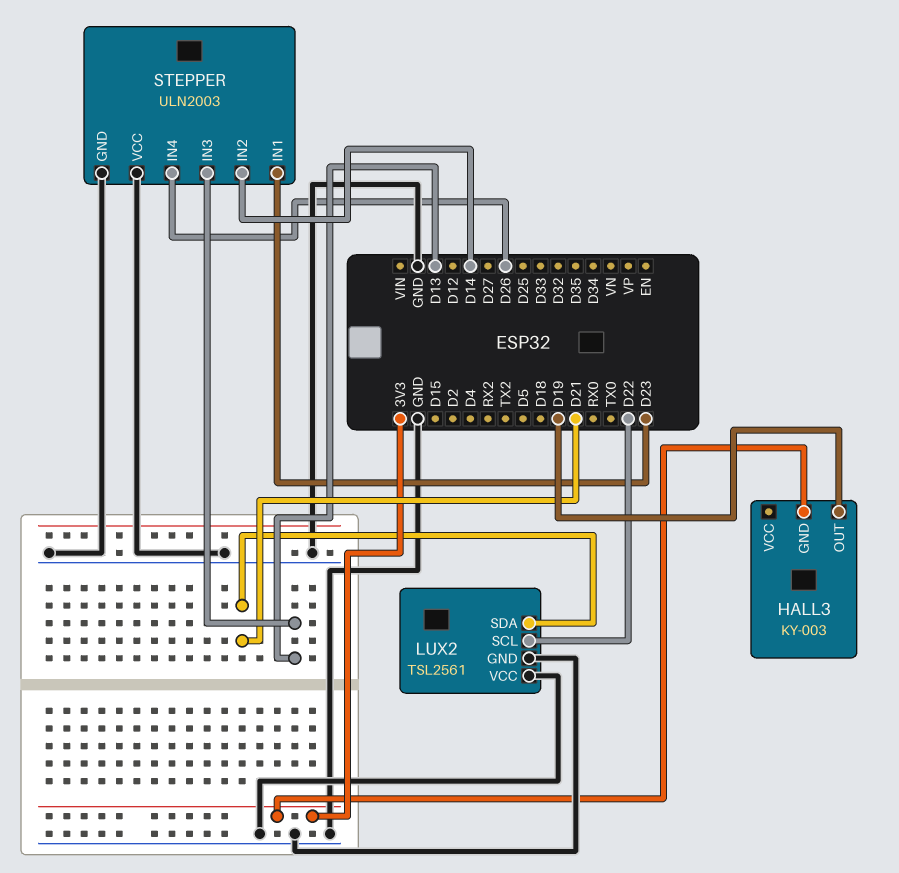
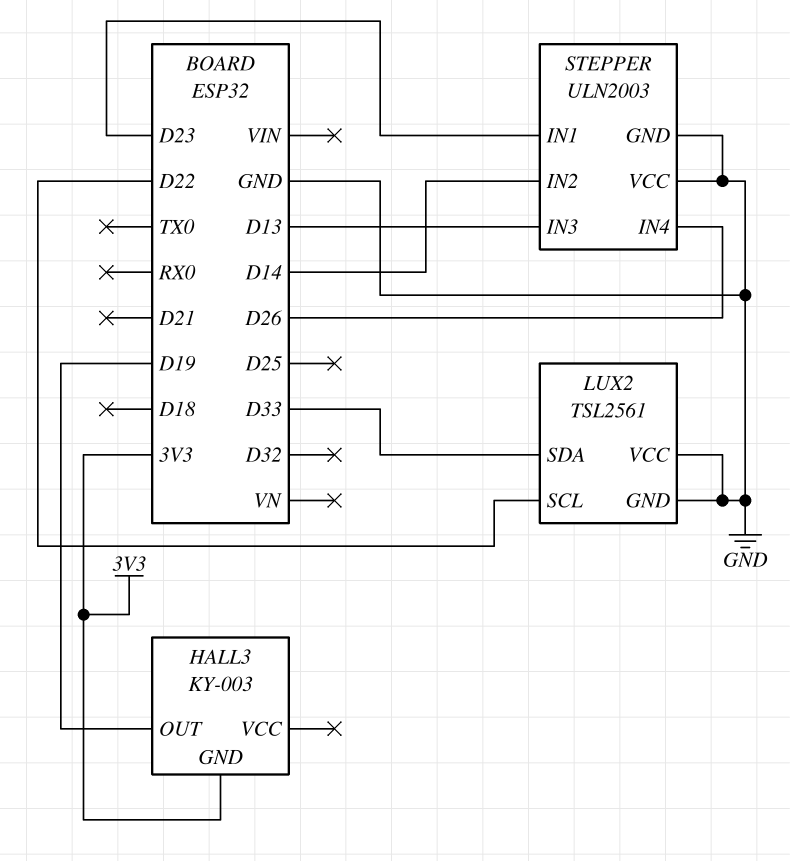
LUX2 pin SDA: D21 -> D33

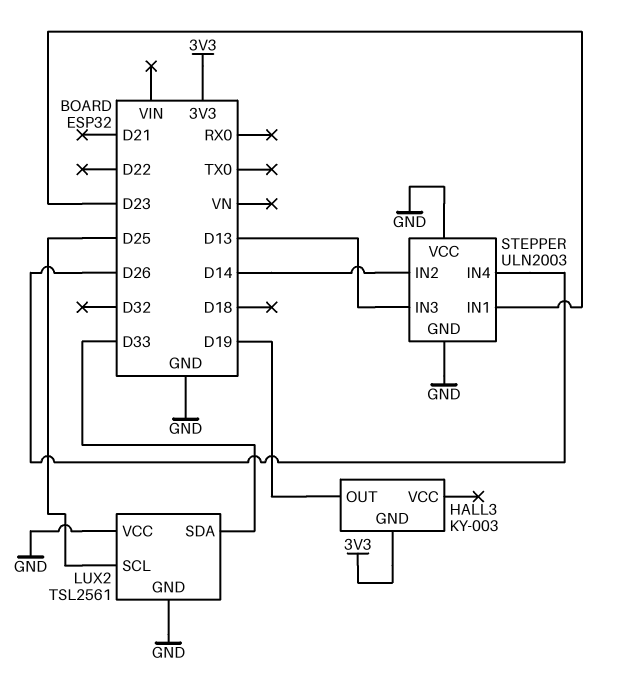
LUX2 pin SCL: D22 -> D25

